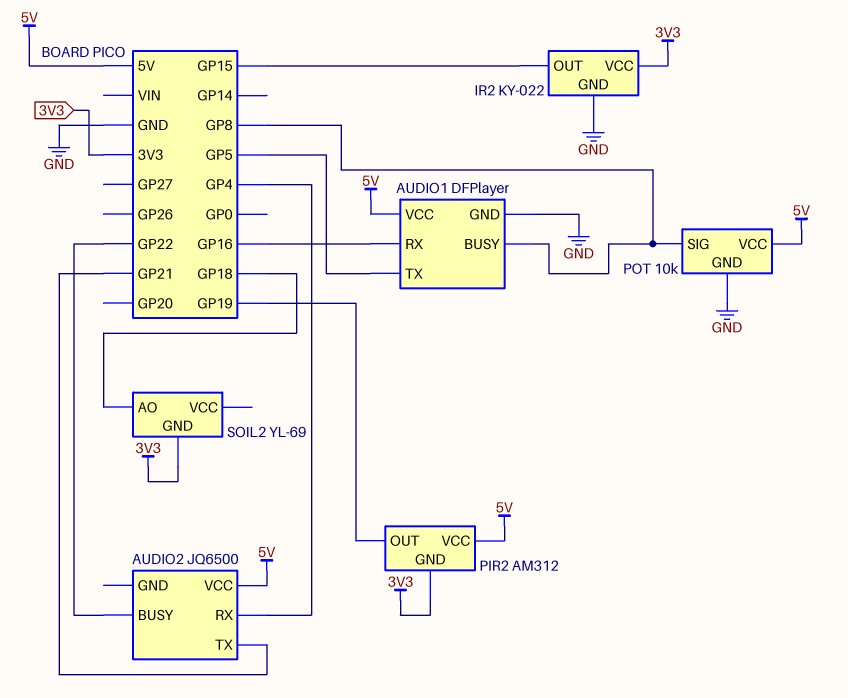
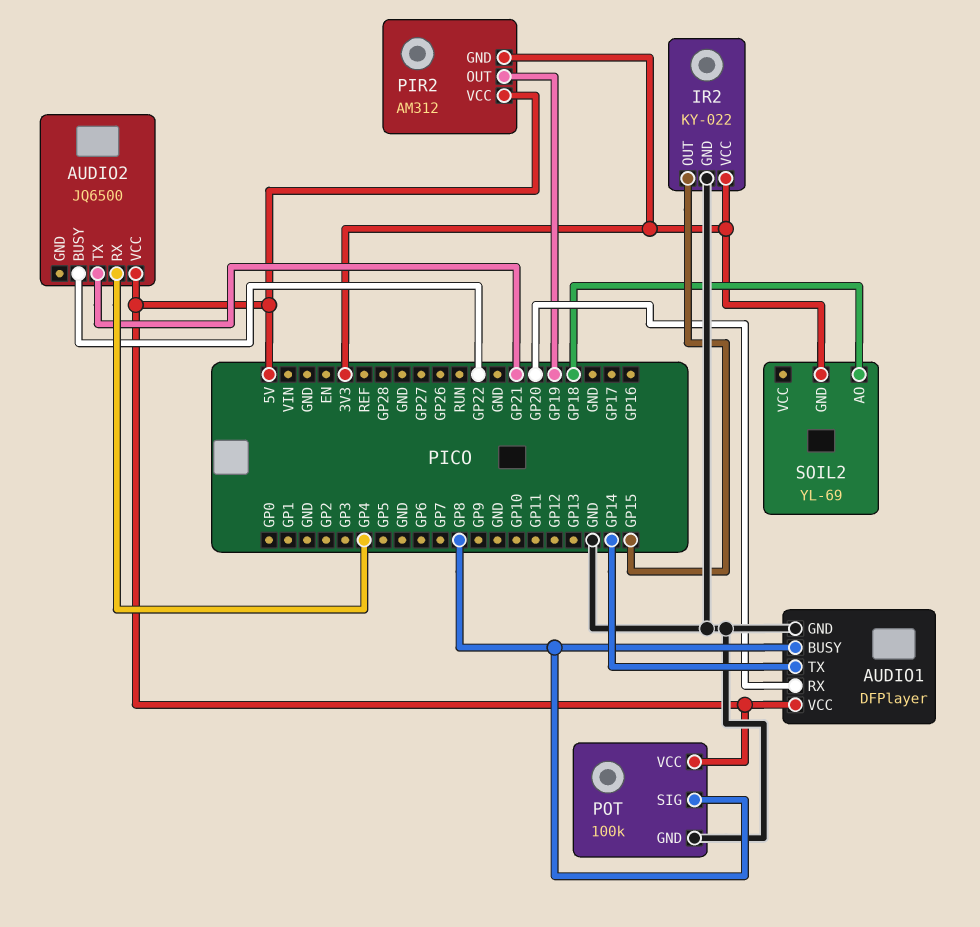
AUDIO1 pin RX: GP16 -> GP20
AUDIO1 pin TX: GP5 -> GP14
POT: 10k -> 100k

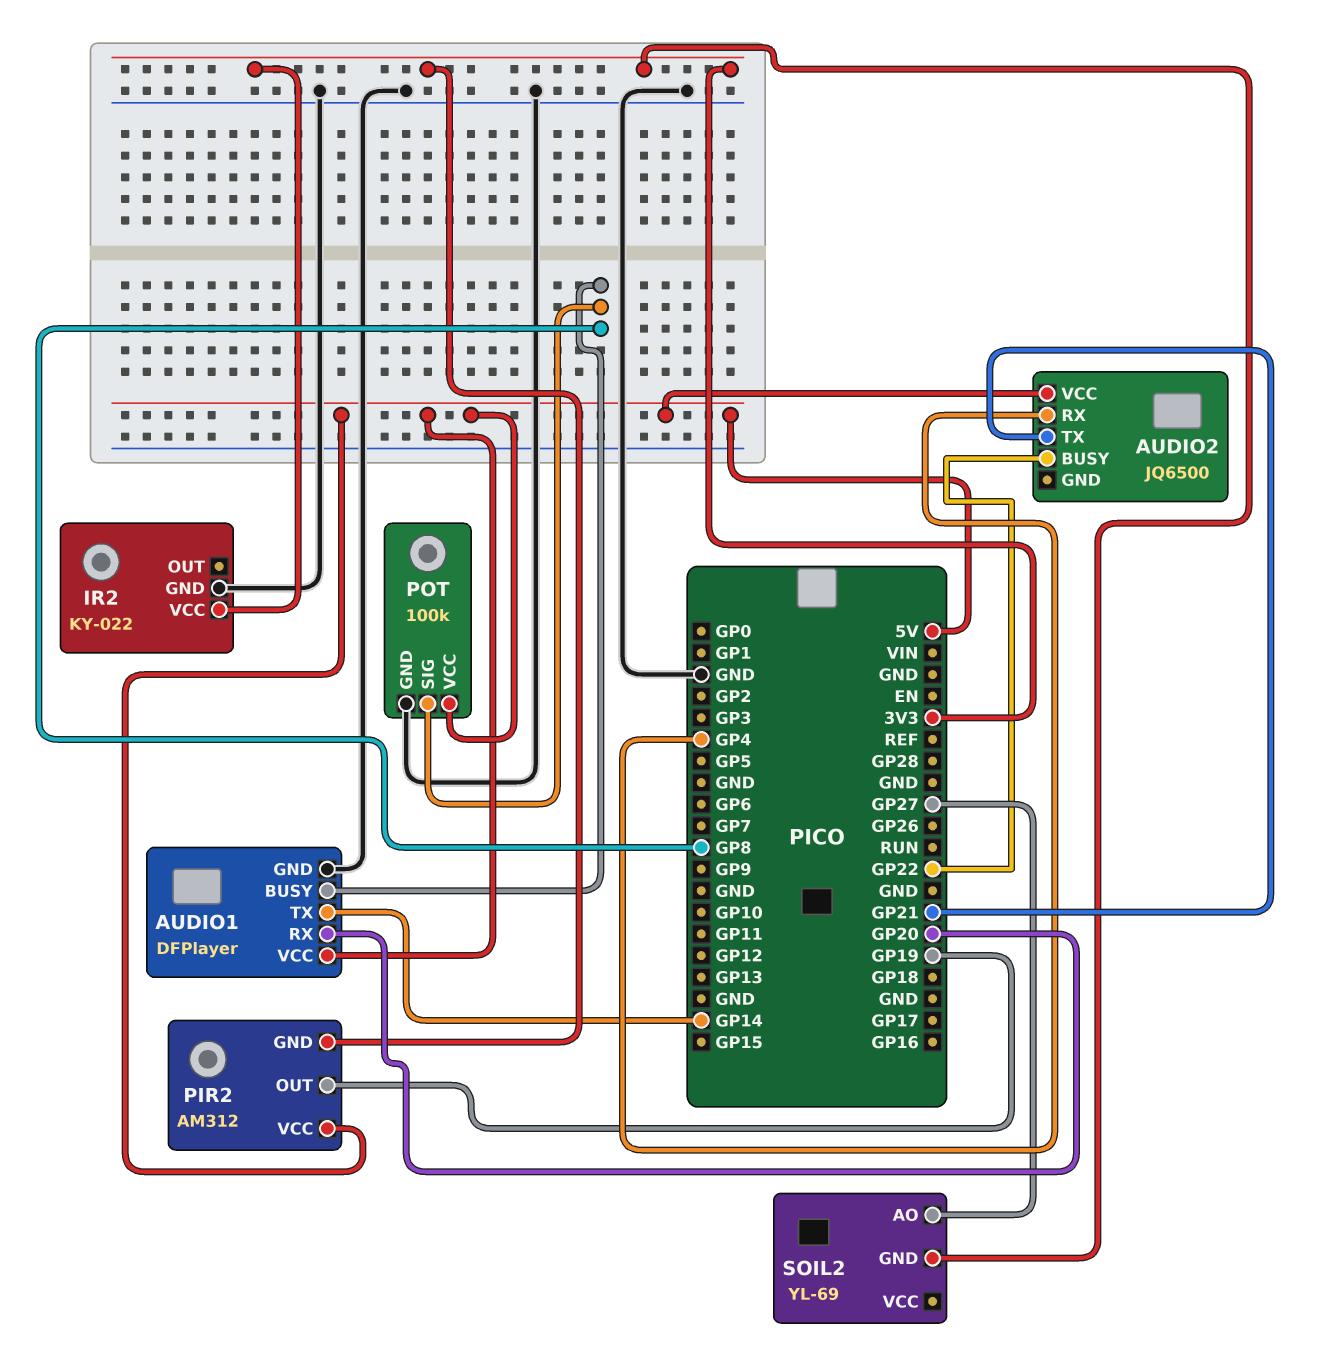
IR2 pin OUT: GP15 -> none
SOIL2 pin AO: GP18 -> GP27

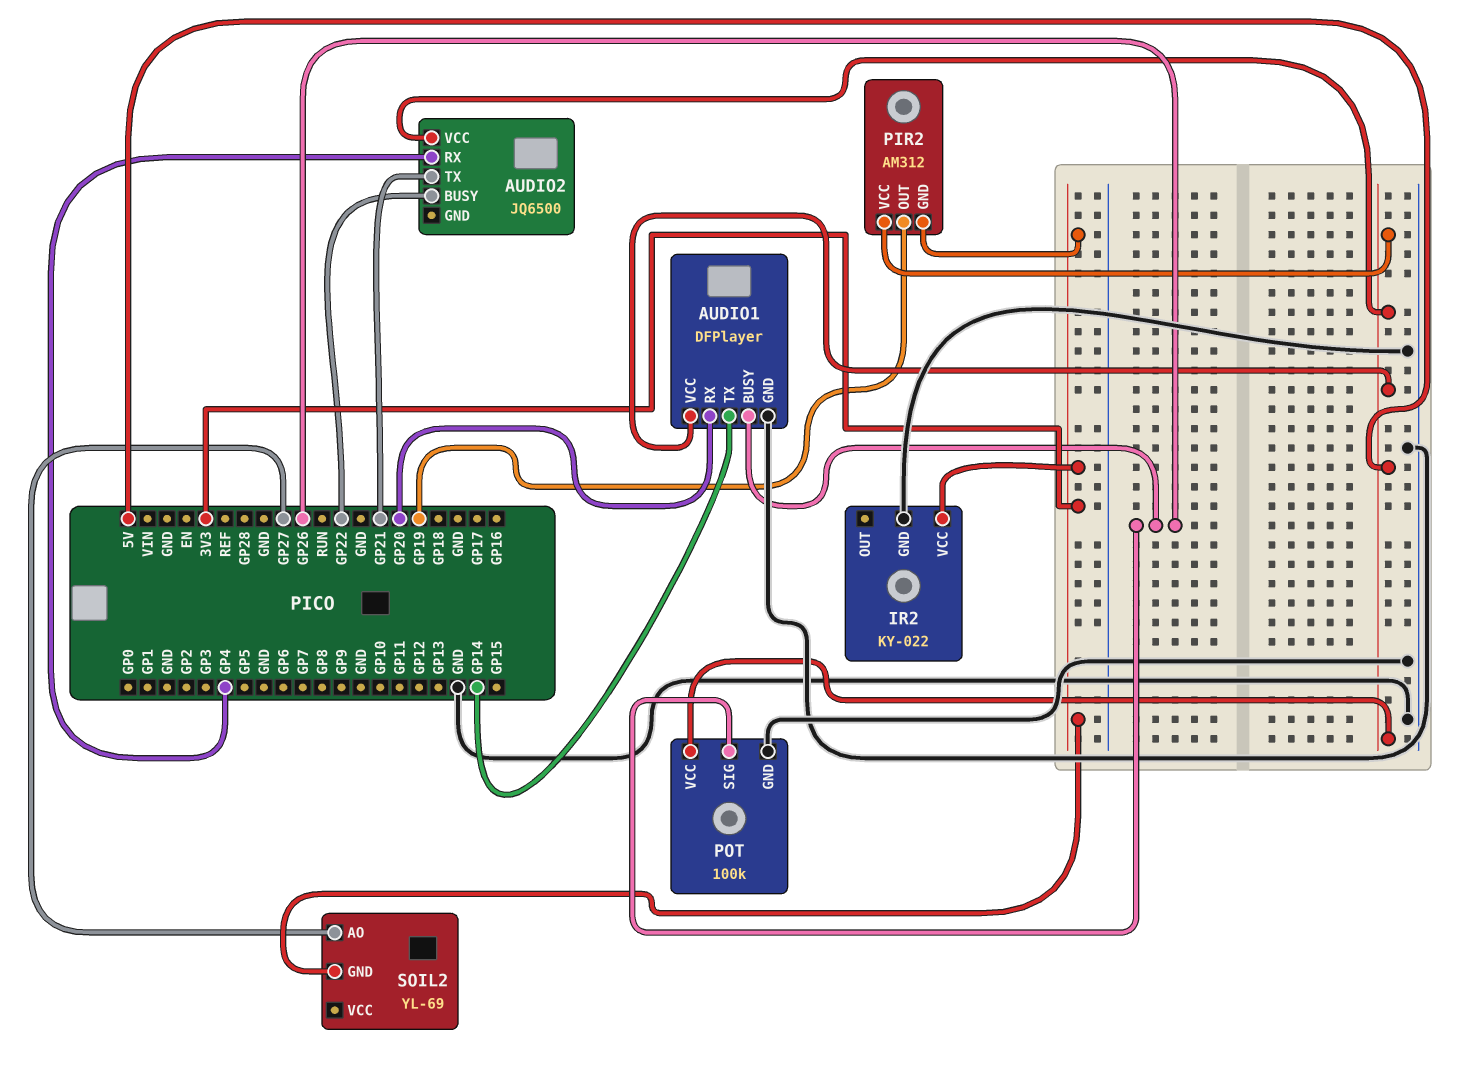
AUDIO1 pin BUSY: GP8 -> GP26
POT pin SIG: GP8 -> GP26

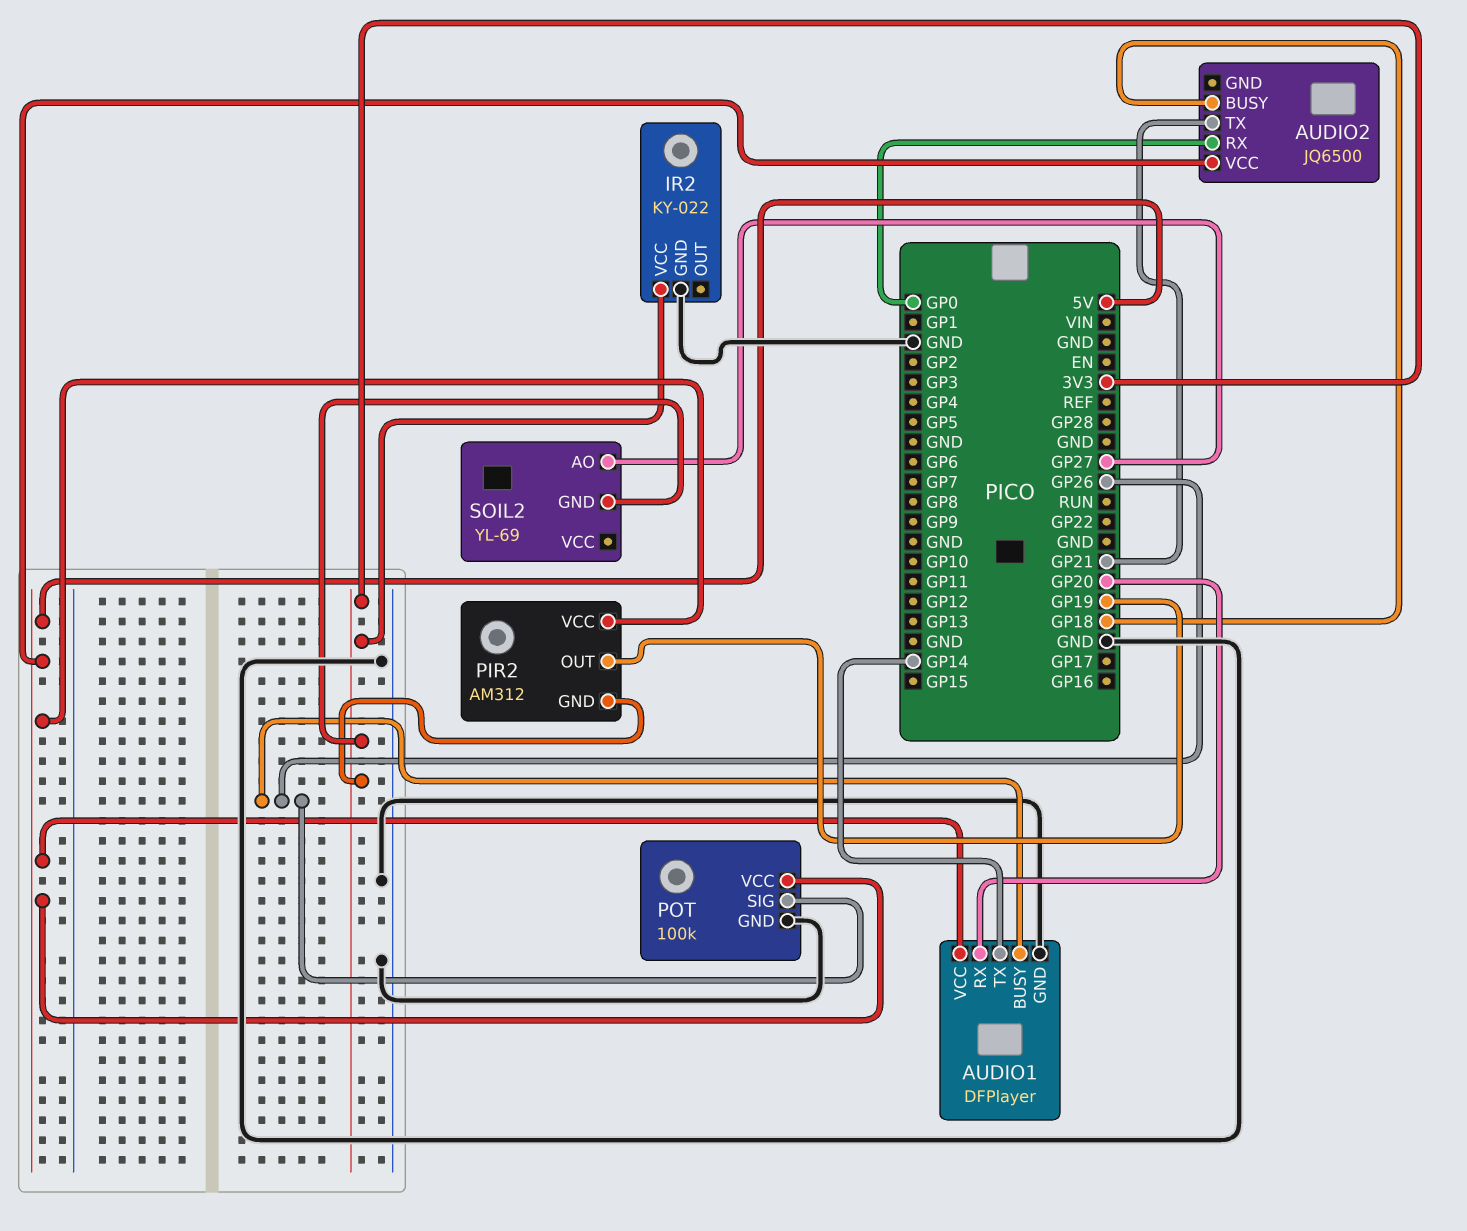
AUDIO2 pin BUSY: GP22 -> GP18
AUDIO2 pin RX: GP4 -> GP0

